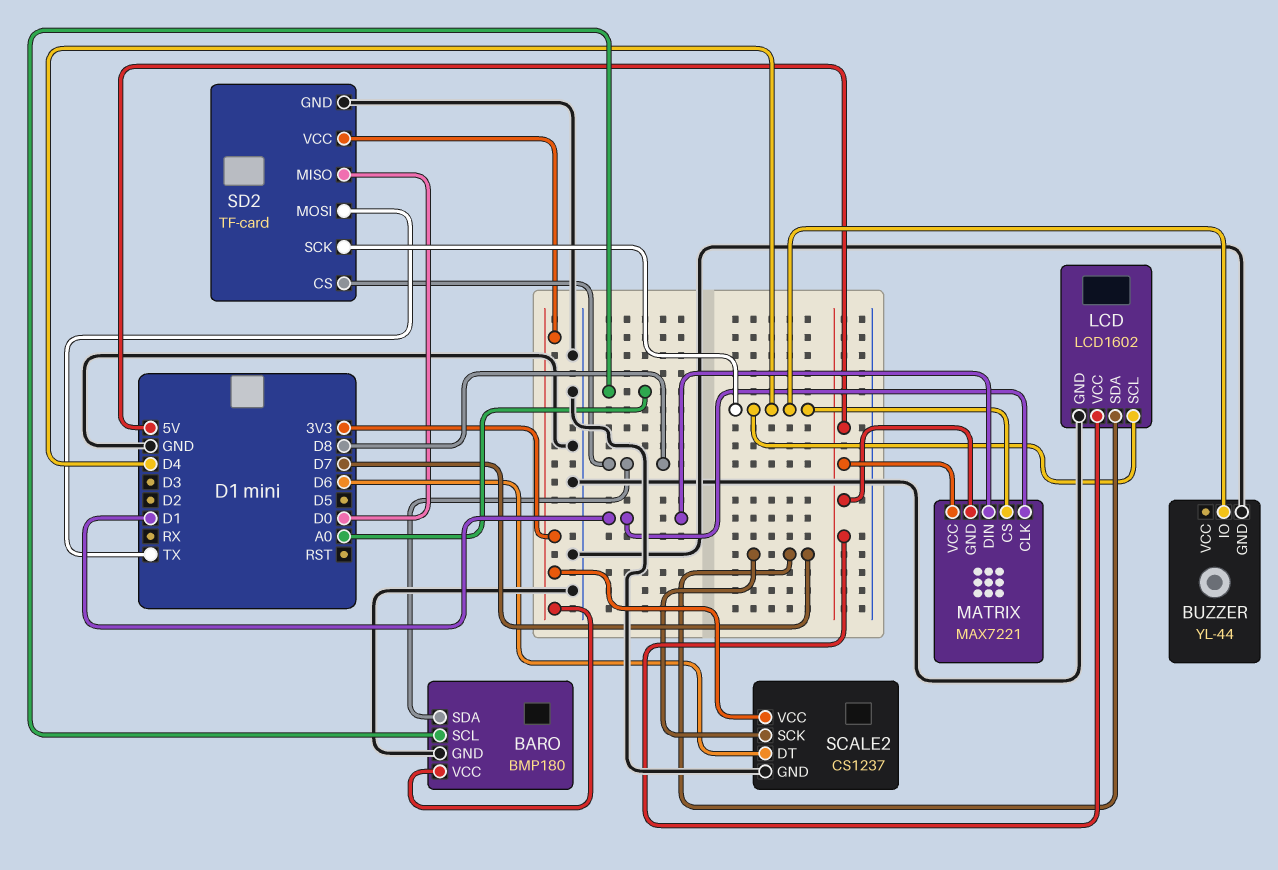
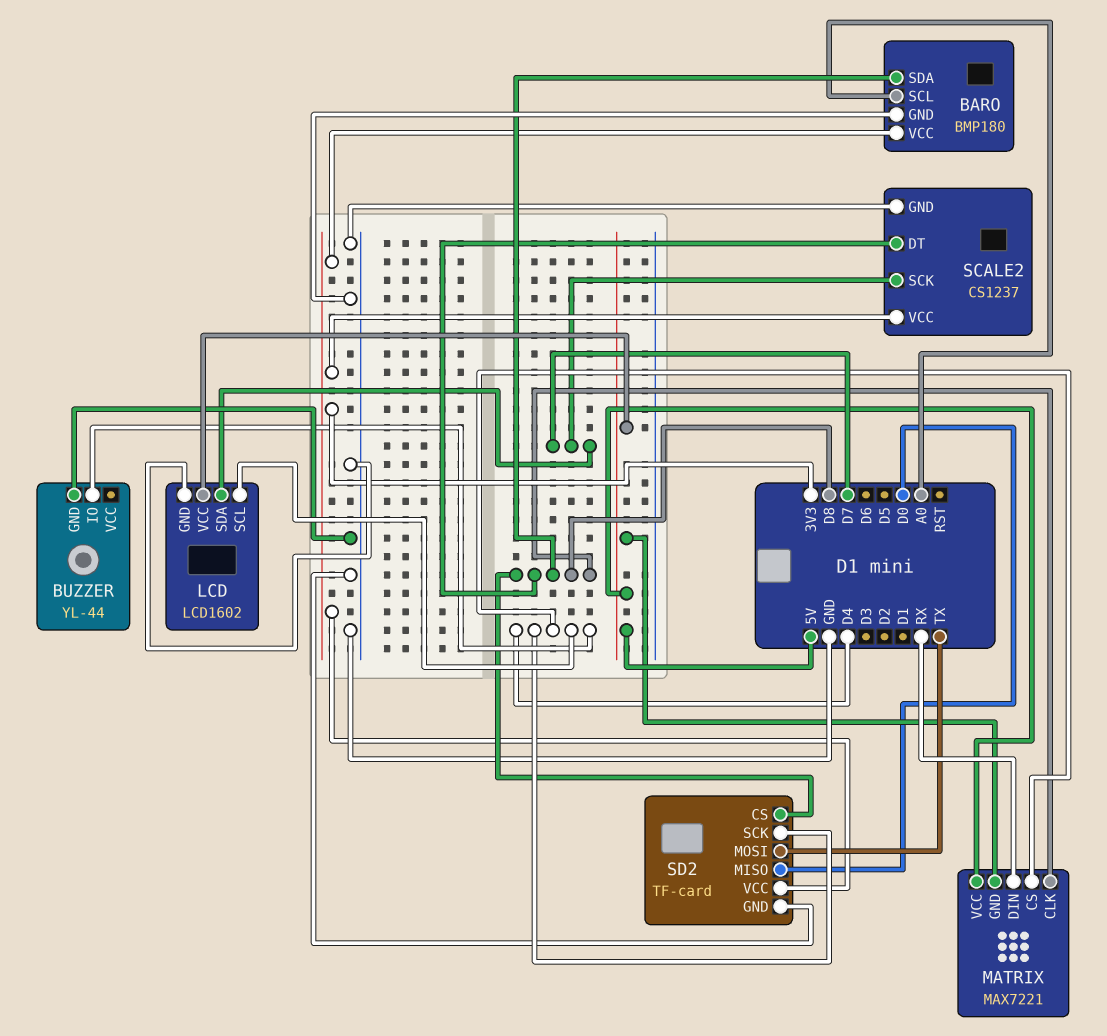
MATRIX pin CLK: D1 -> D8
MATRIX pin DIN: D1 -> RX
SCALE2 pin DT: D6 -> D8

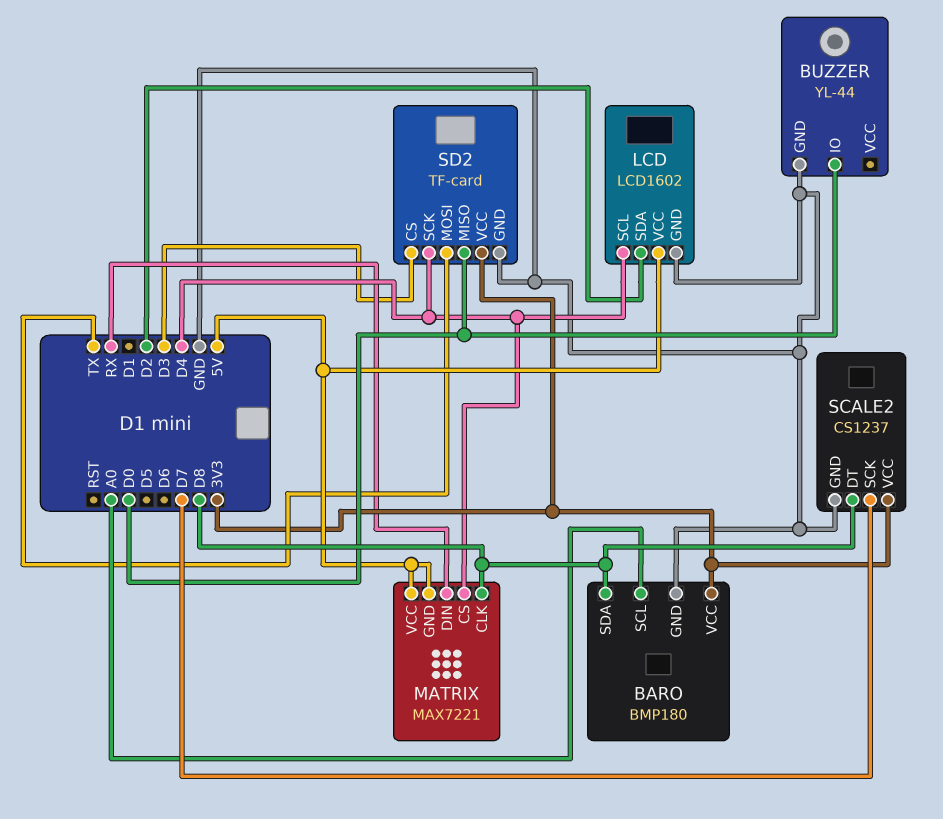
BUZZER pin IO: D4 -> D0
LCD pin SDA: D7 -> D2
SD2 pin CS: D8 -> D3

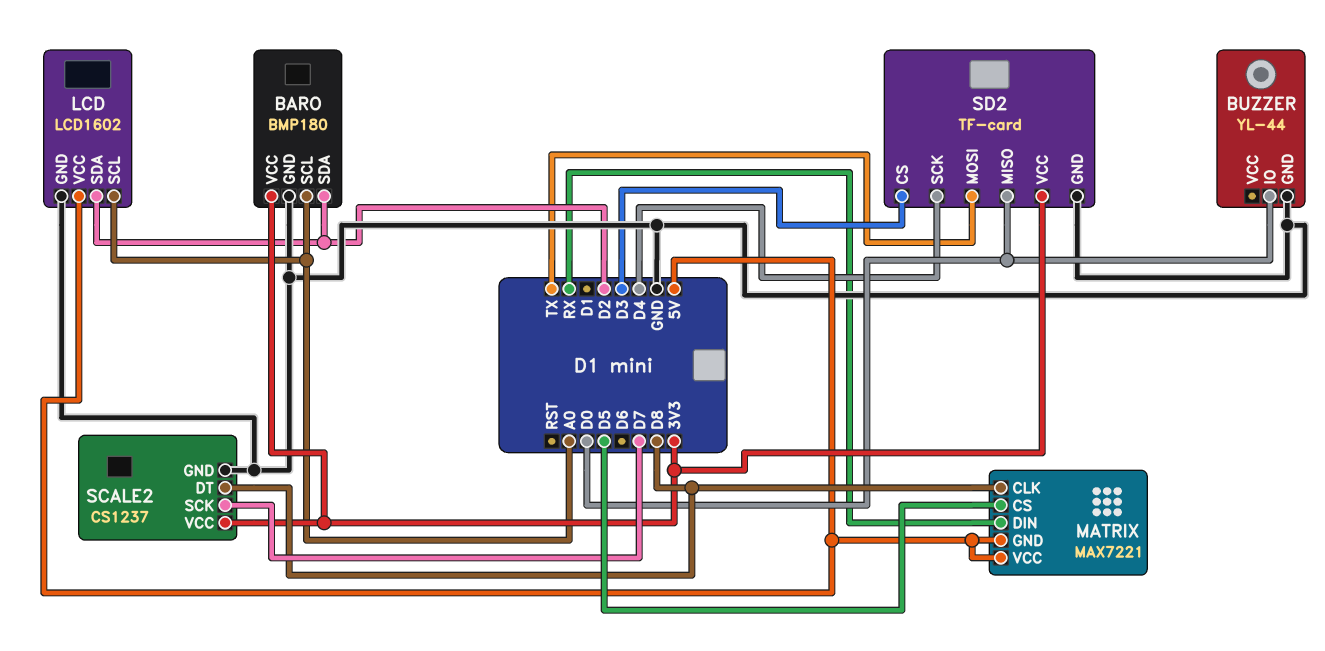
BARO pin SDA: D8 -> D2
LCD pin SCL: D4 -> A0
MATRIX pin CS: D4 -> D5

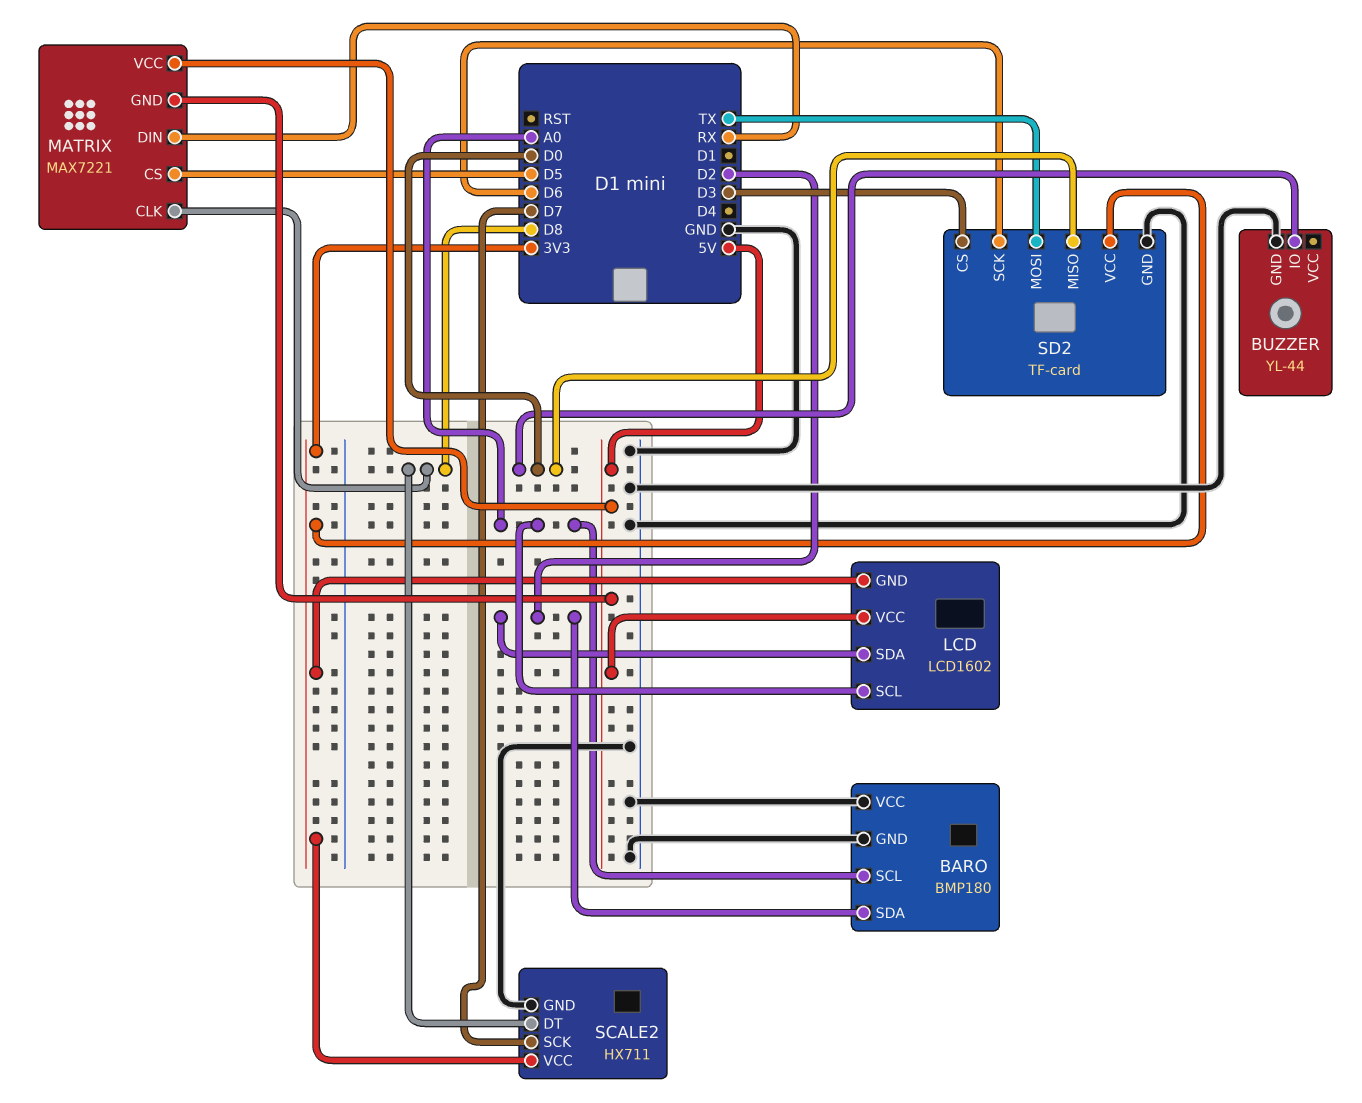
BARO pin VCC: 3V3 -> GND
LCD pin GND: GND -> 3V3
SCALE2: CS1237 -> HX711
SD2 pin SCK: D4 -> D6

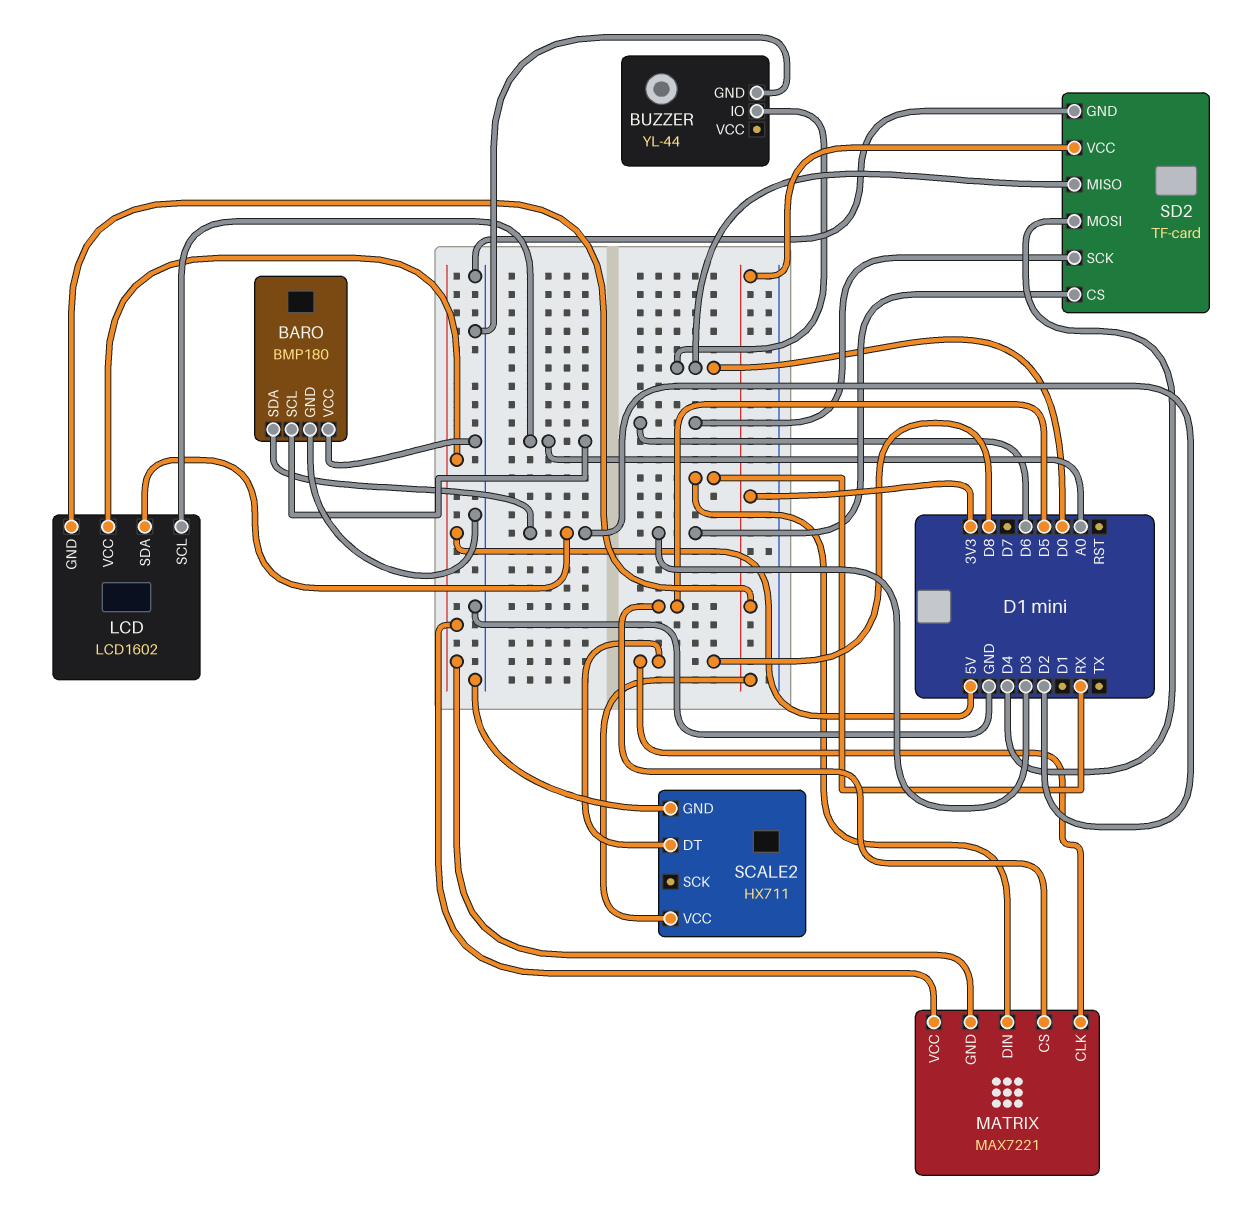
SCALE2 pin SCK: D7 -> none
SD2 pin MOSI: TX -> D4

